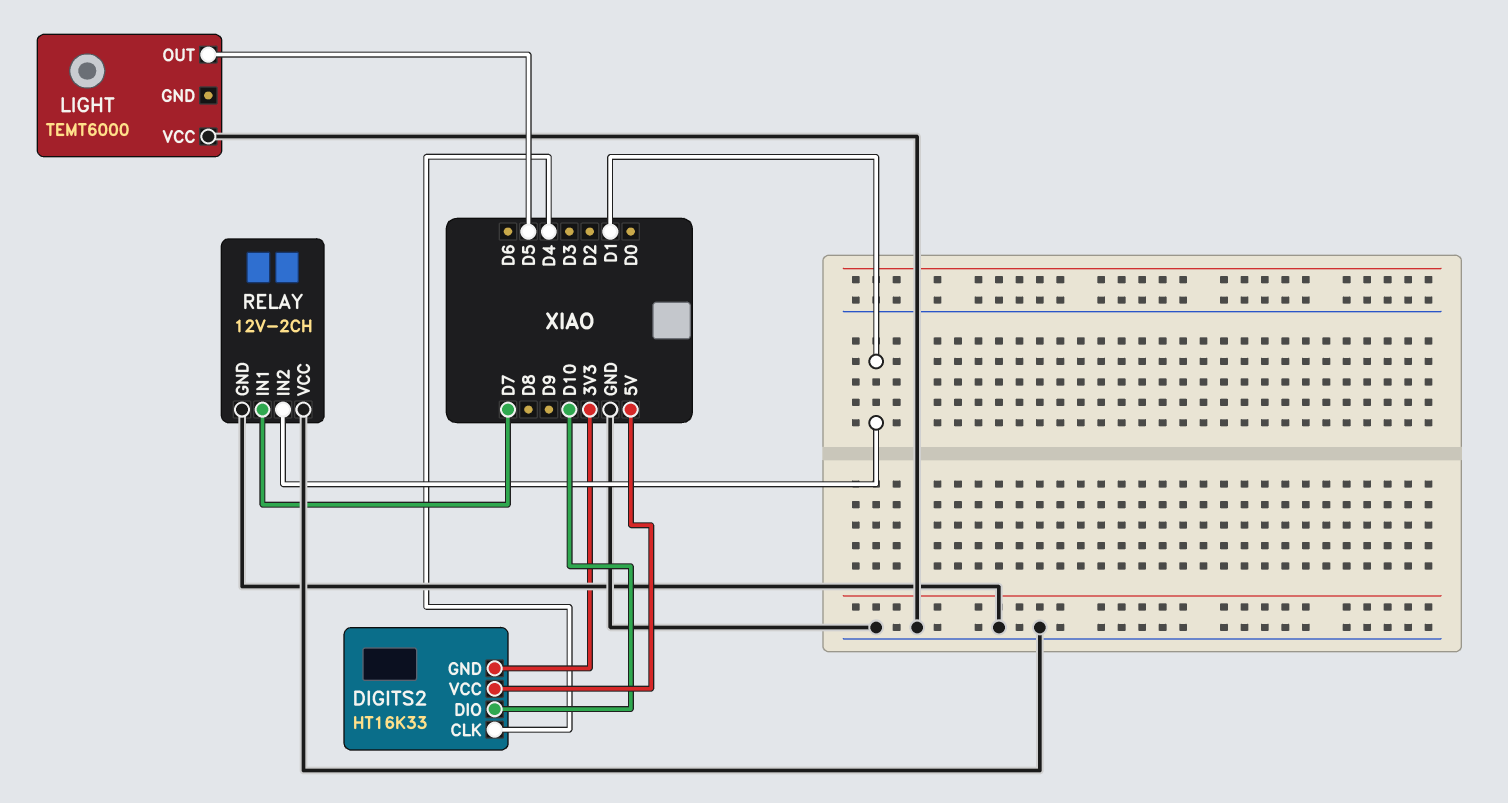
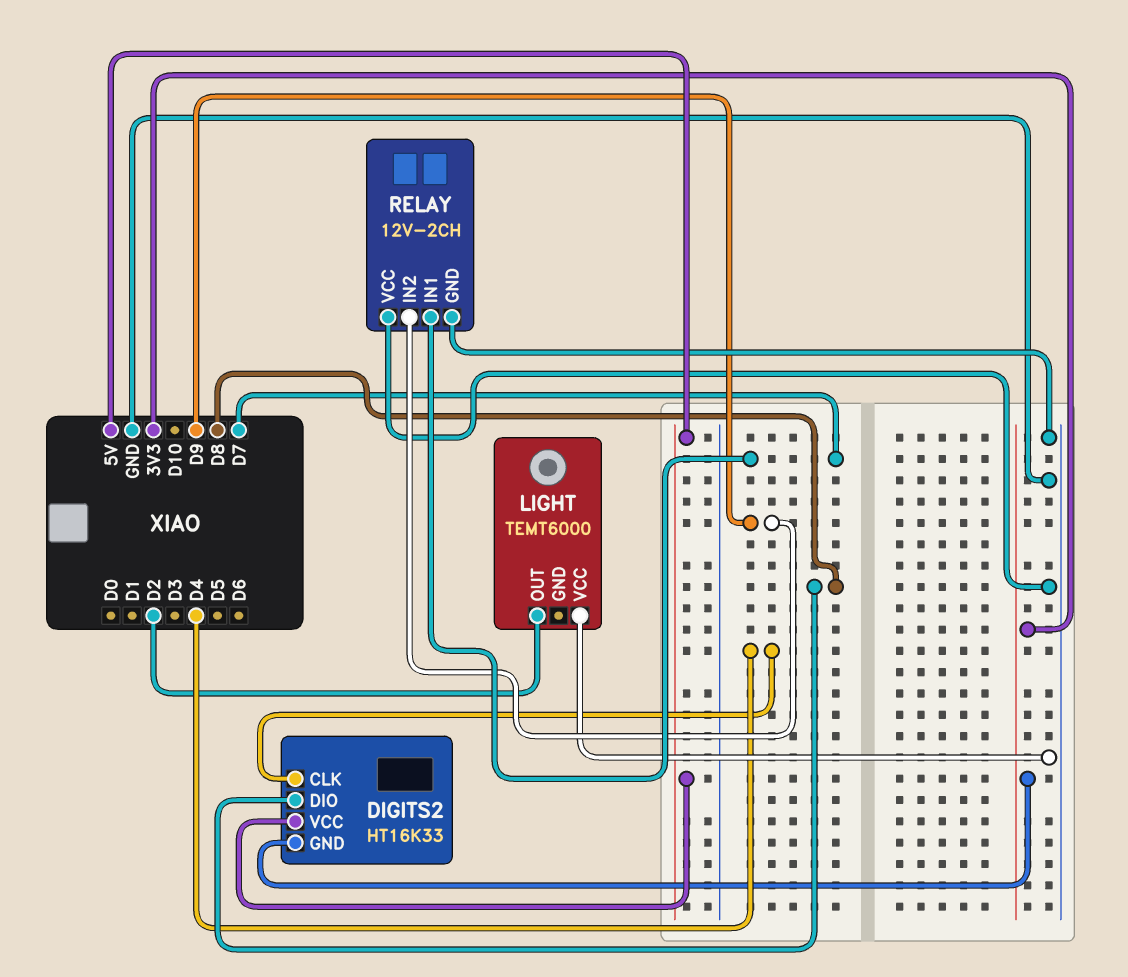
DIGITS2 pin DIO: D10 -> D8
LIGHT pin OUT: D5 -> D2
RELAY pin IN2: D1 -> D9

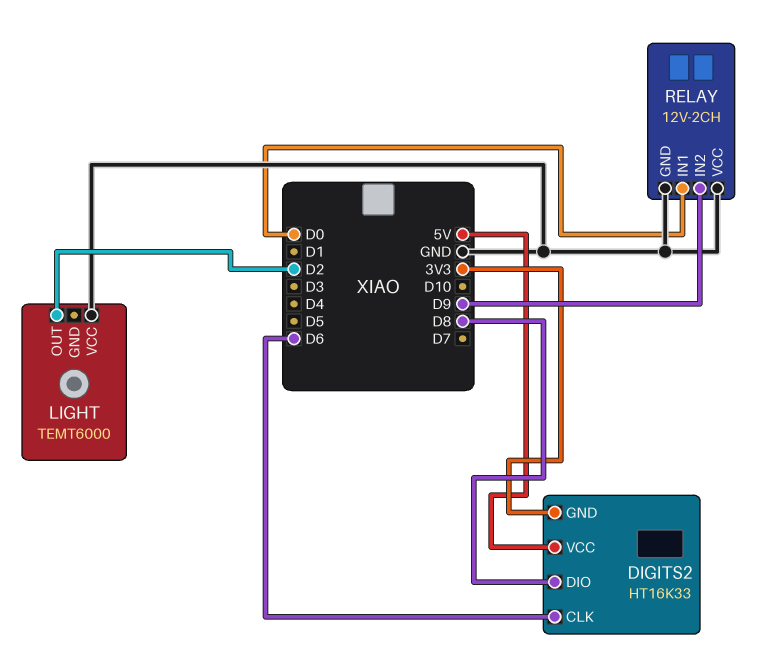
DIGITS2 pin CLK: D4 -> D6
RELAY pin IN1: D7 -> D0

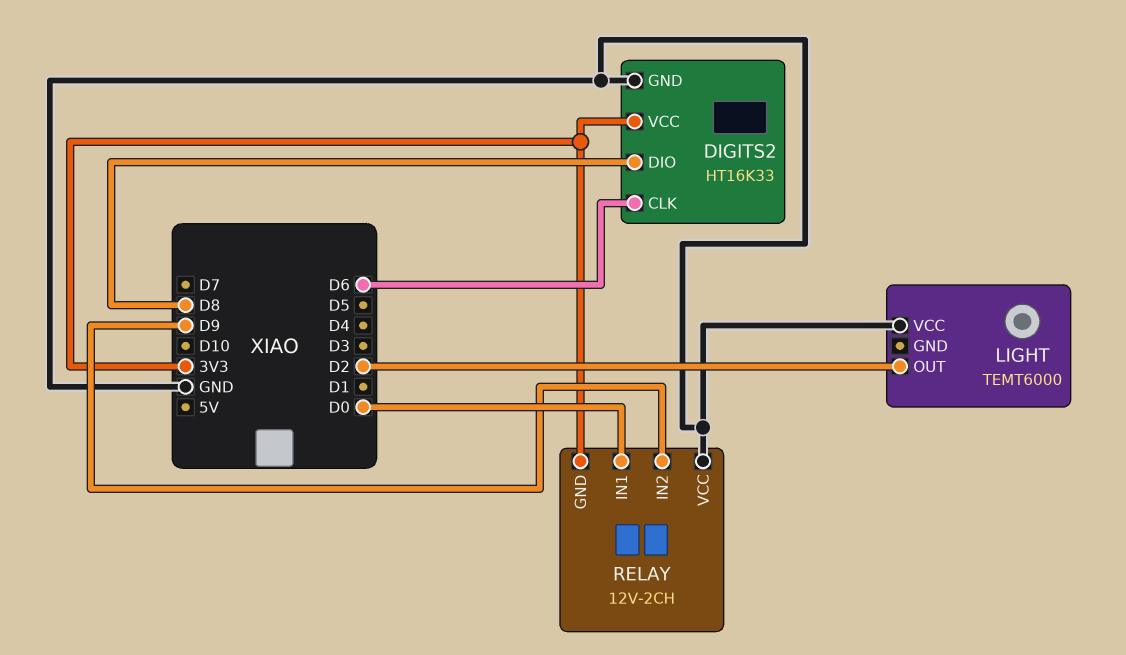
DIGITS2 pin GND: 3V3 -> GND
DIGITS2 pin VCC: 5V -> 3V3
RELAY pin GND: GND -> 3V3

